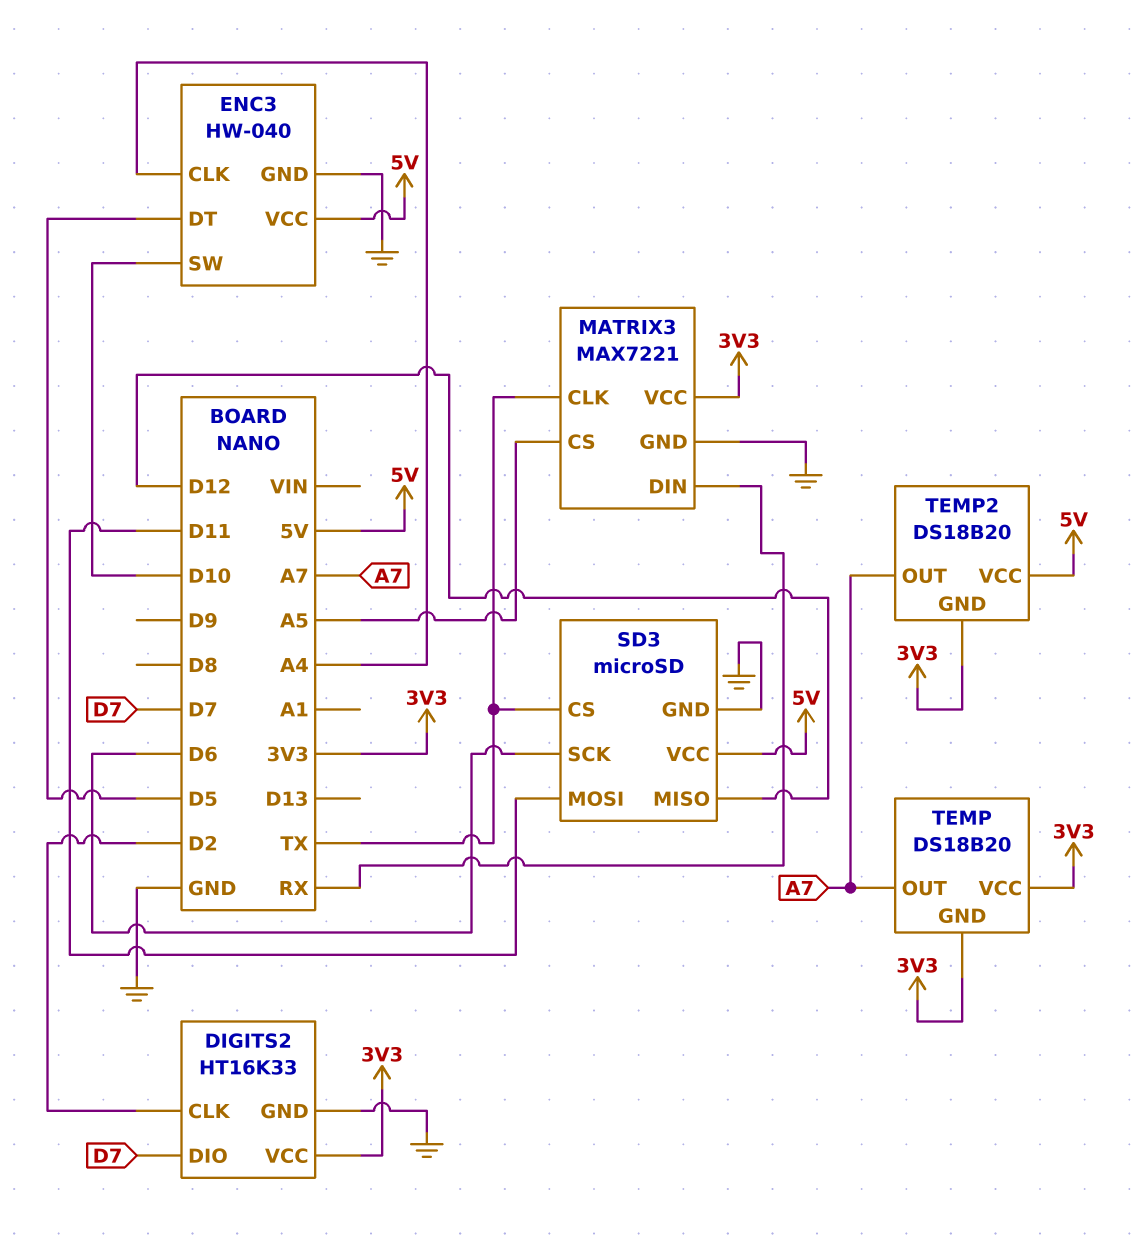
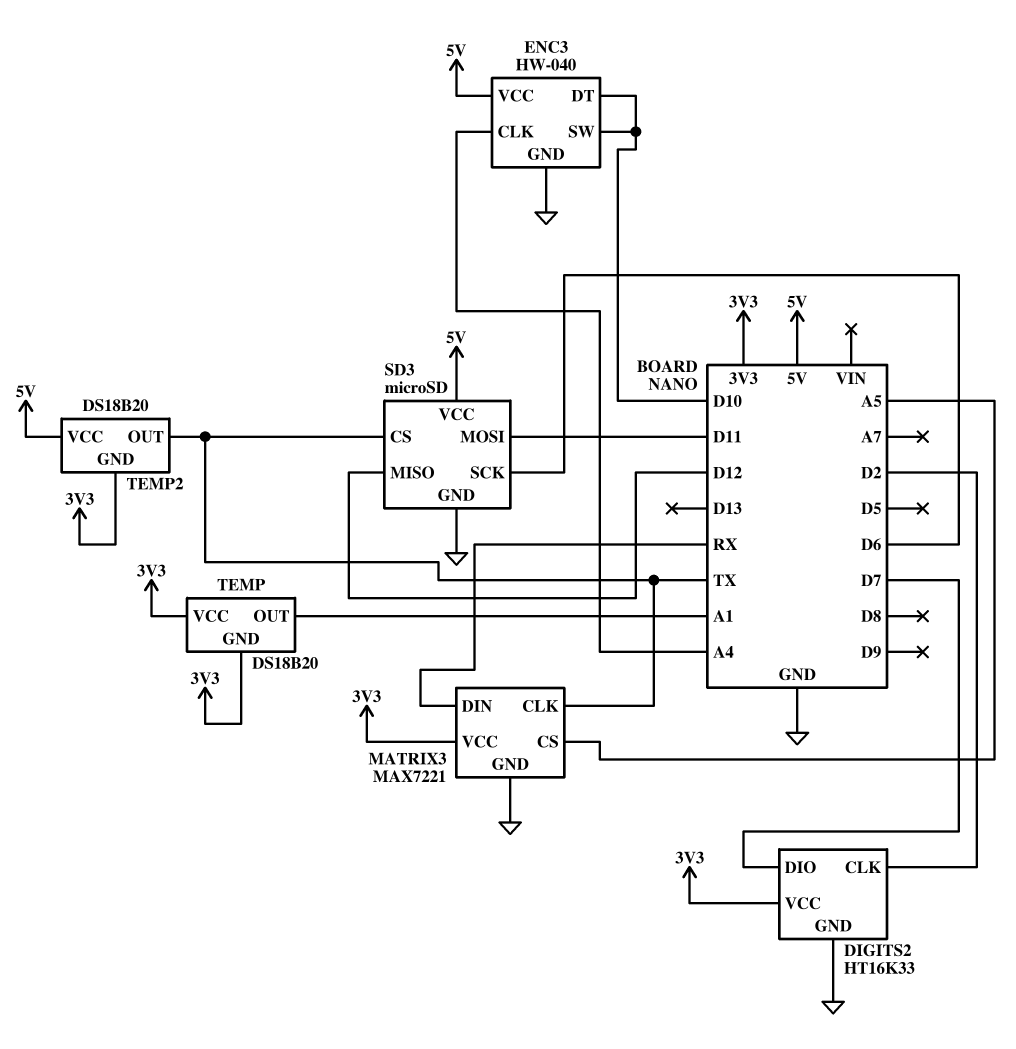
ENC3 pin DT: D5 -> D10
TEMP pin OUT: A7 -> A1
TEMP2 pin OUT: A7 -> TX

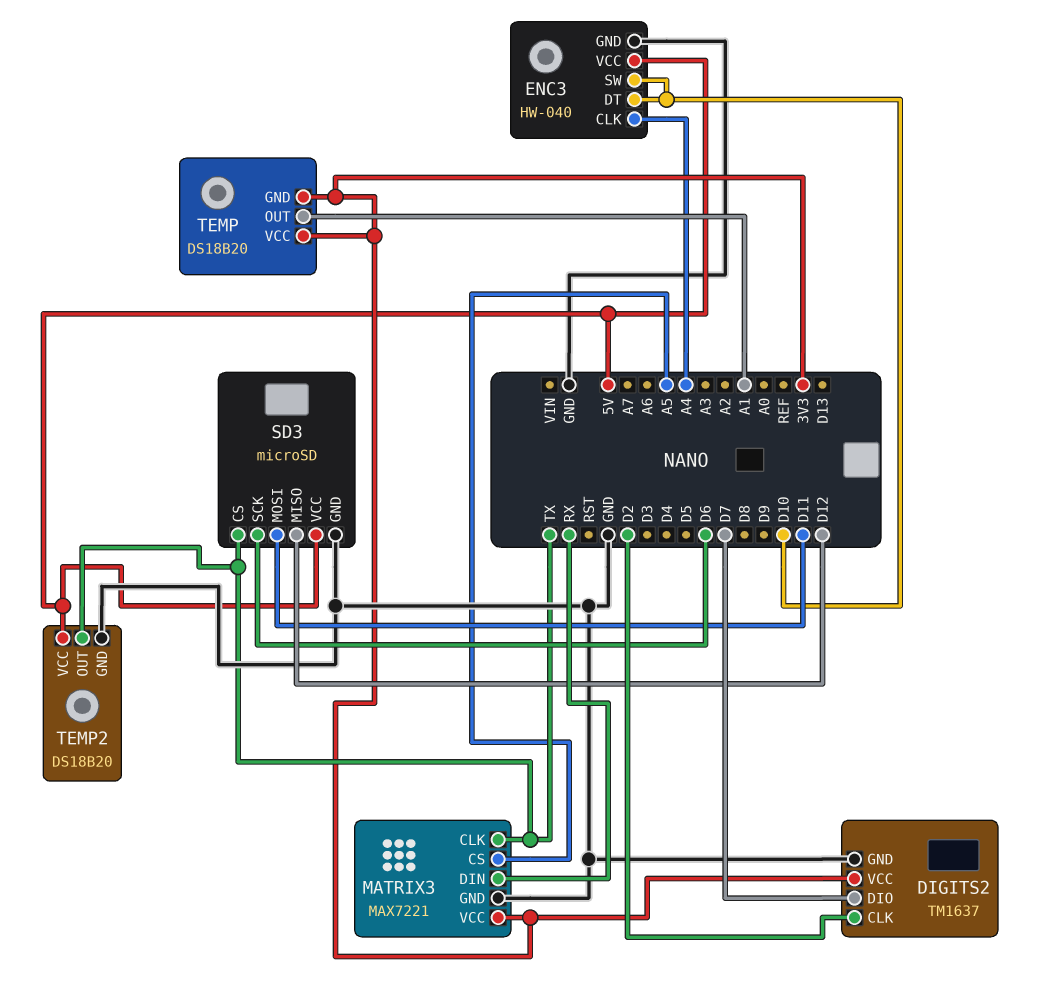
DIGITS2: HT16K33 -> TM1637
TEMP2 pin GND: 3V3 -> GND

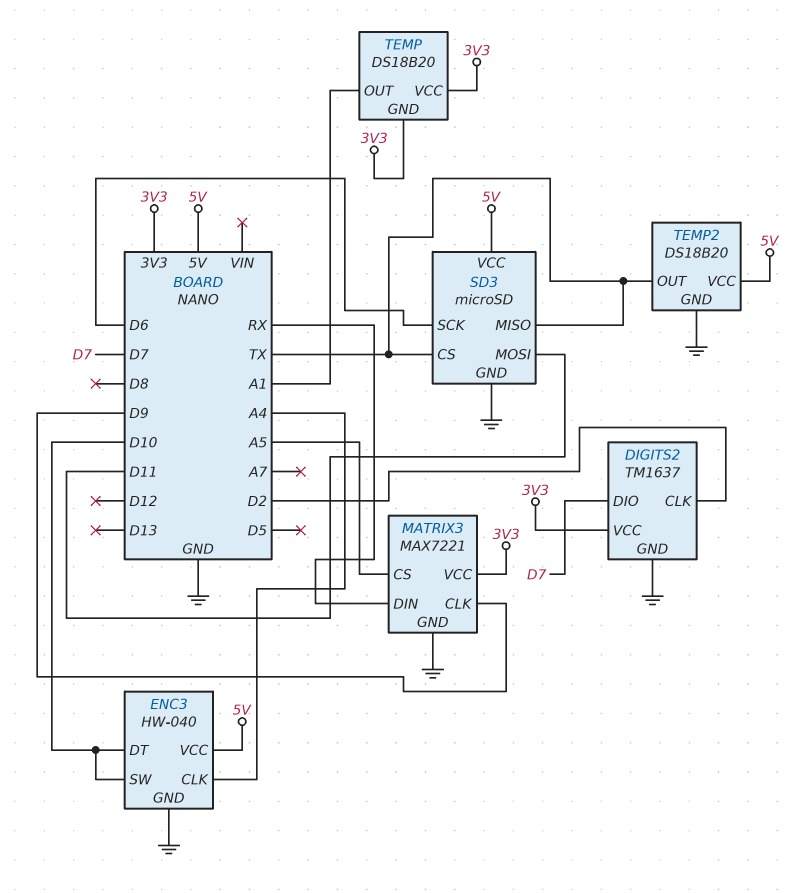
MATRIX3 pin CLK: TX -> D9
SD3 pin MISO: D12 -> TX

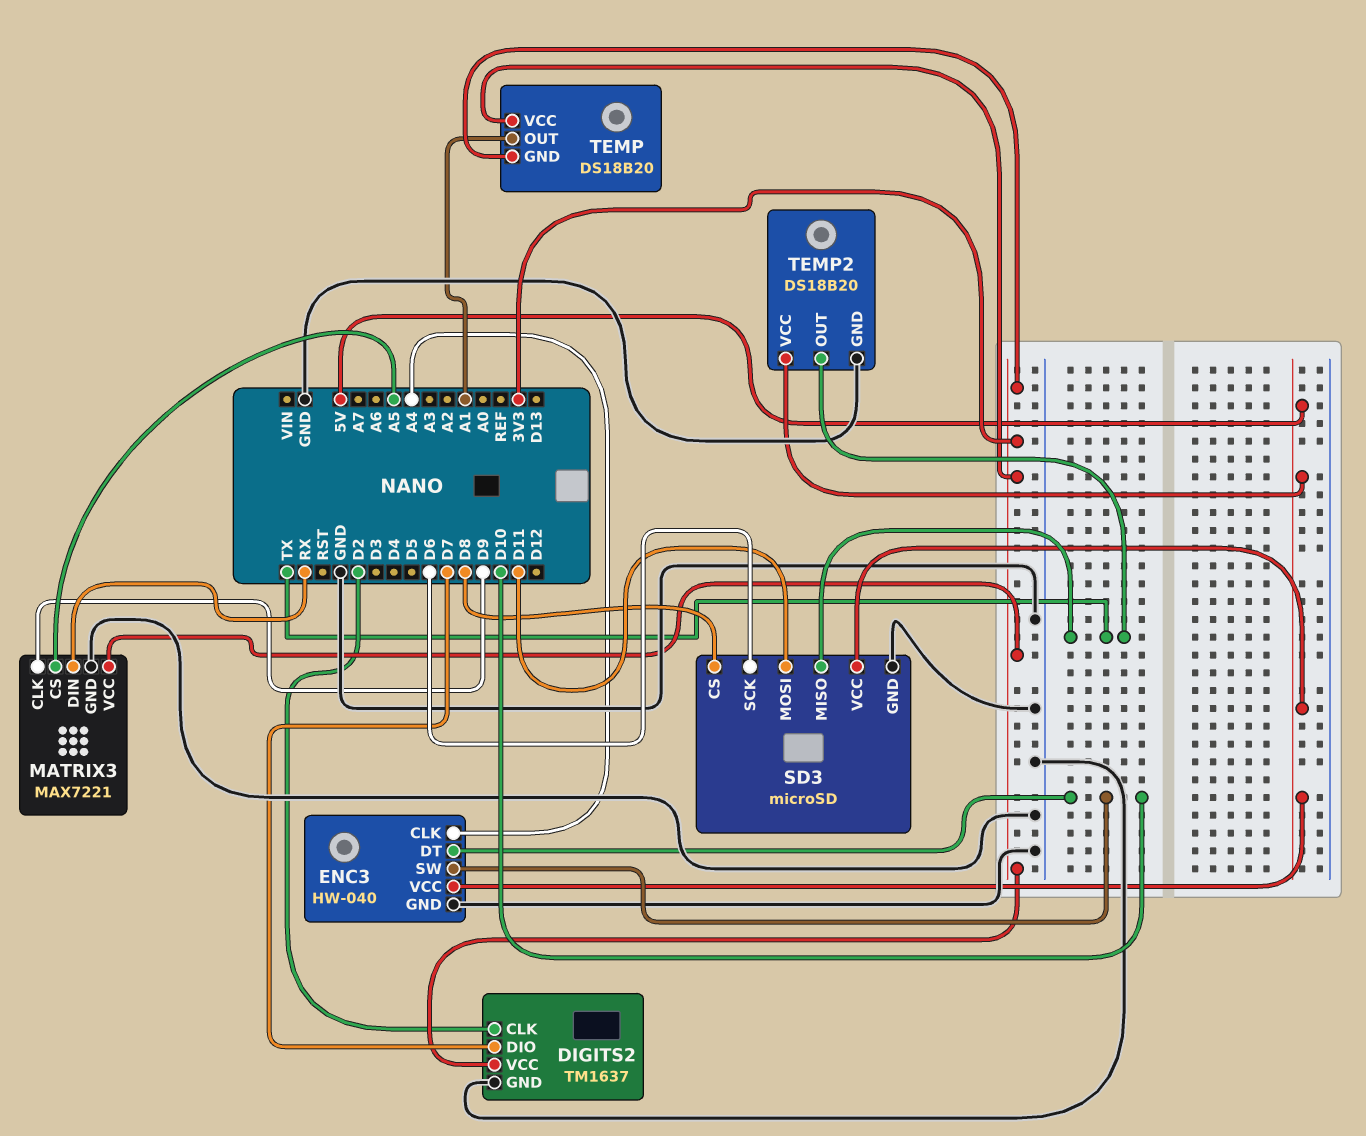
SD3 pin CS: TX -> D8

